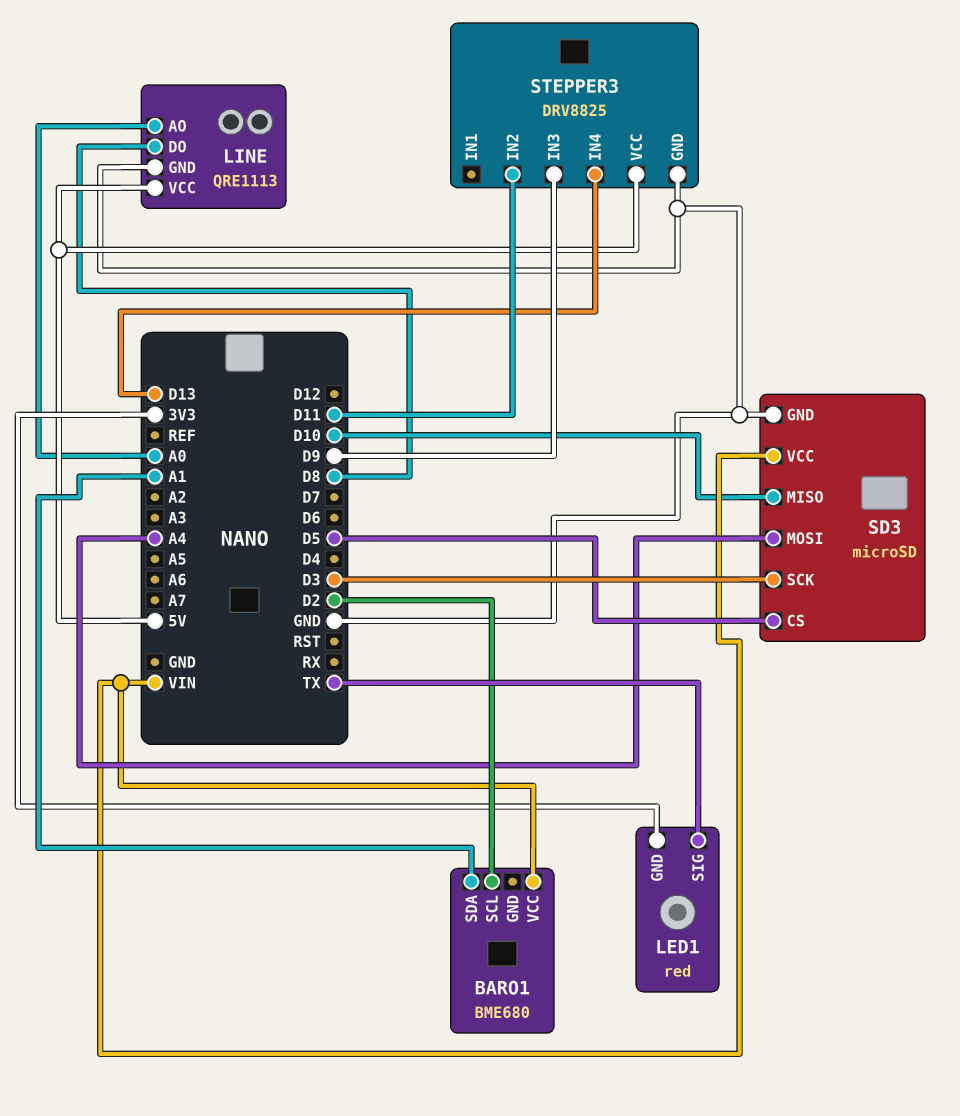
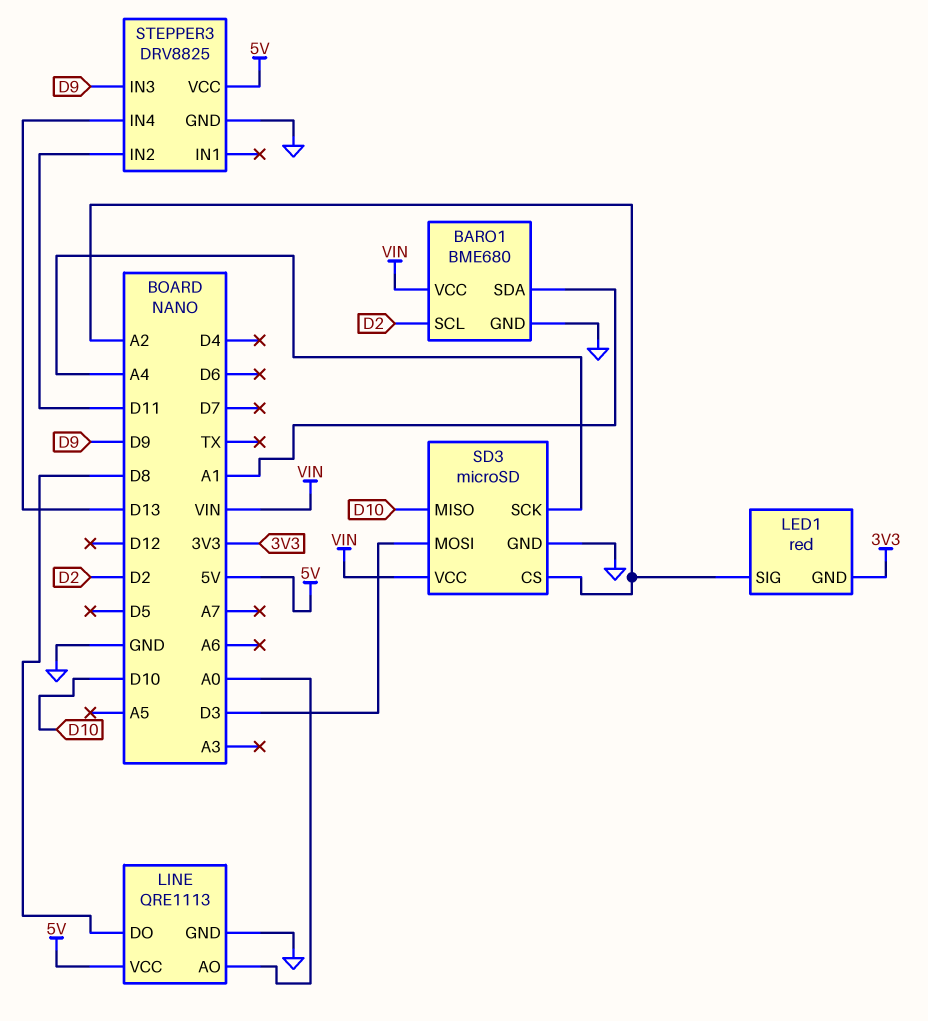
BARO1 pin GND: none -> GND
LED1 pin SIG: TX -> A2
SD3 pin CS: D5 -> A2
SD3 pin MOSI: A4 -> D3
SD3 pin SCK: D3 -> A4

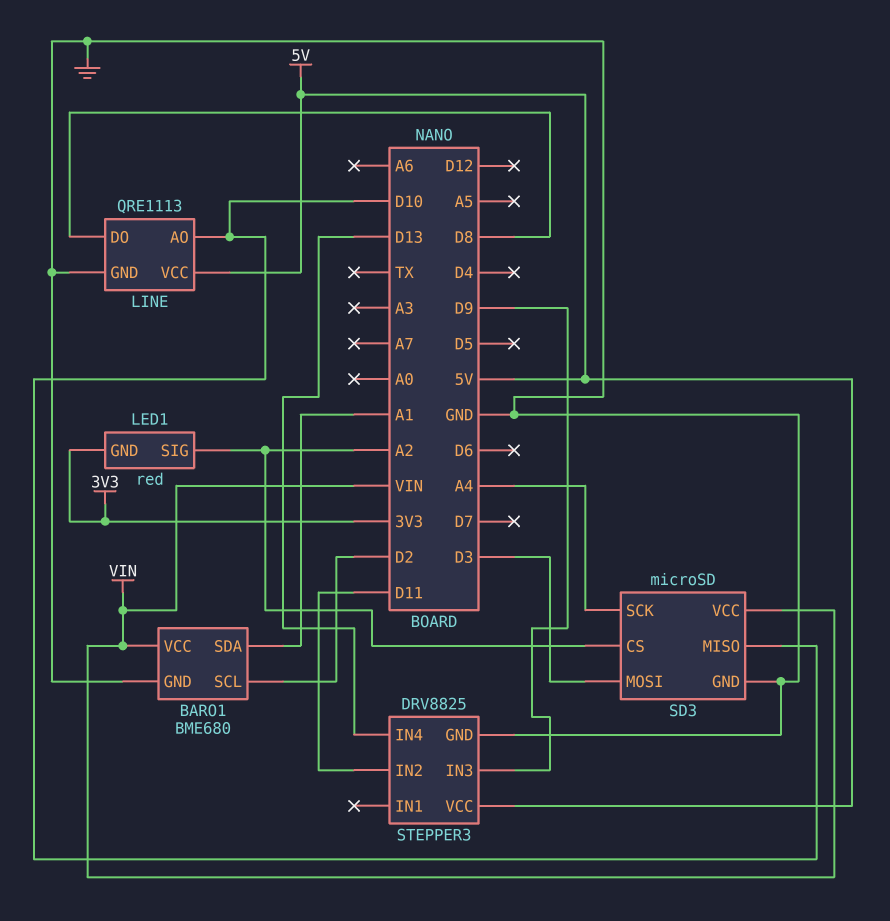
LINE pin AO: A0 -> D10

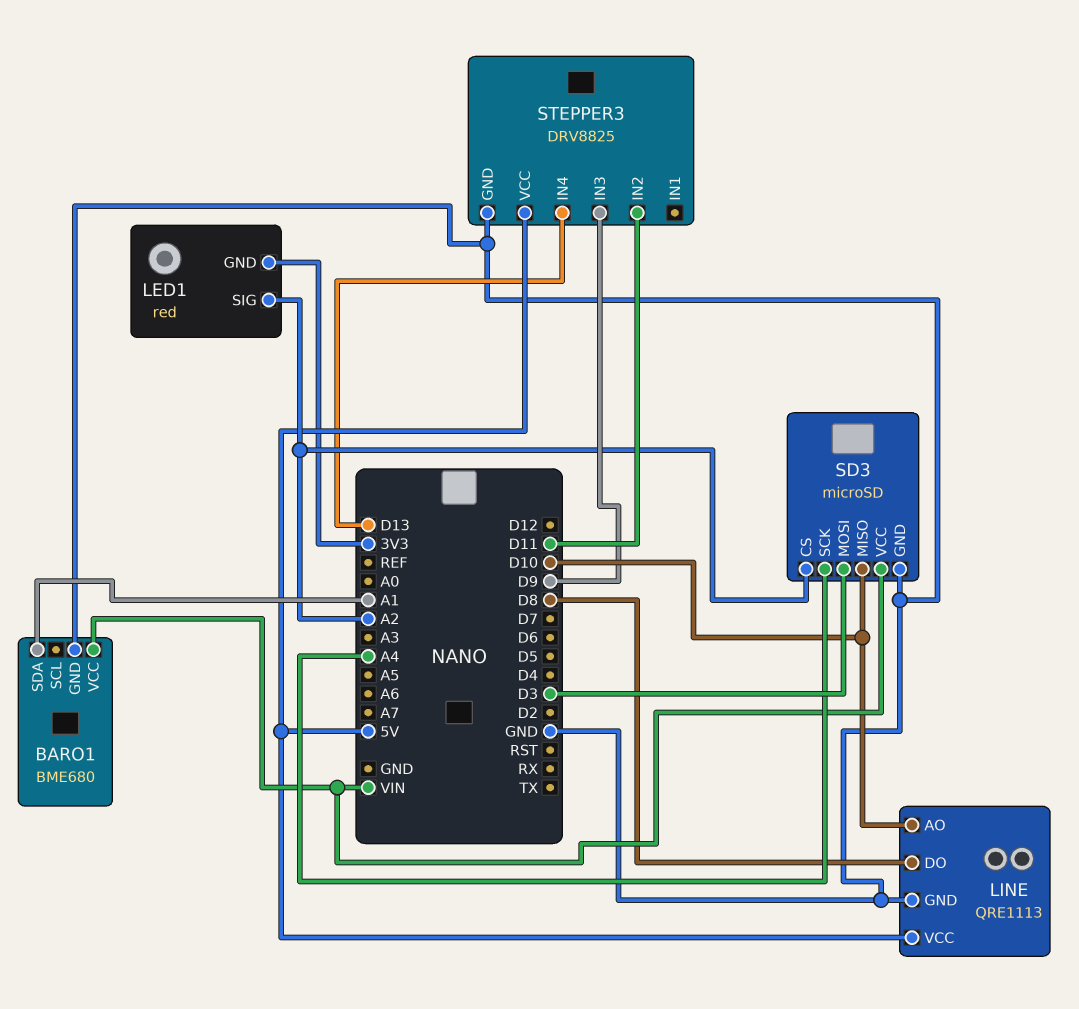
BARO1 pin SCL: D2 -> none

